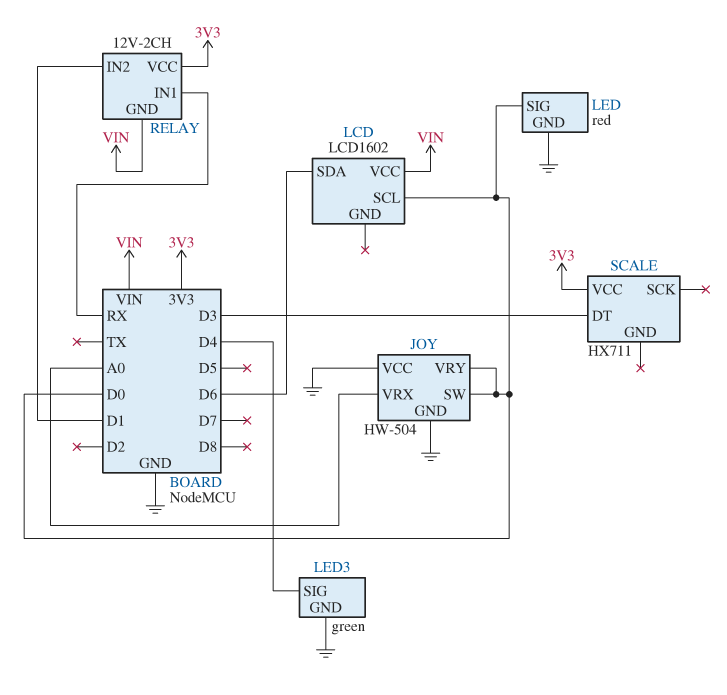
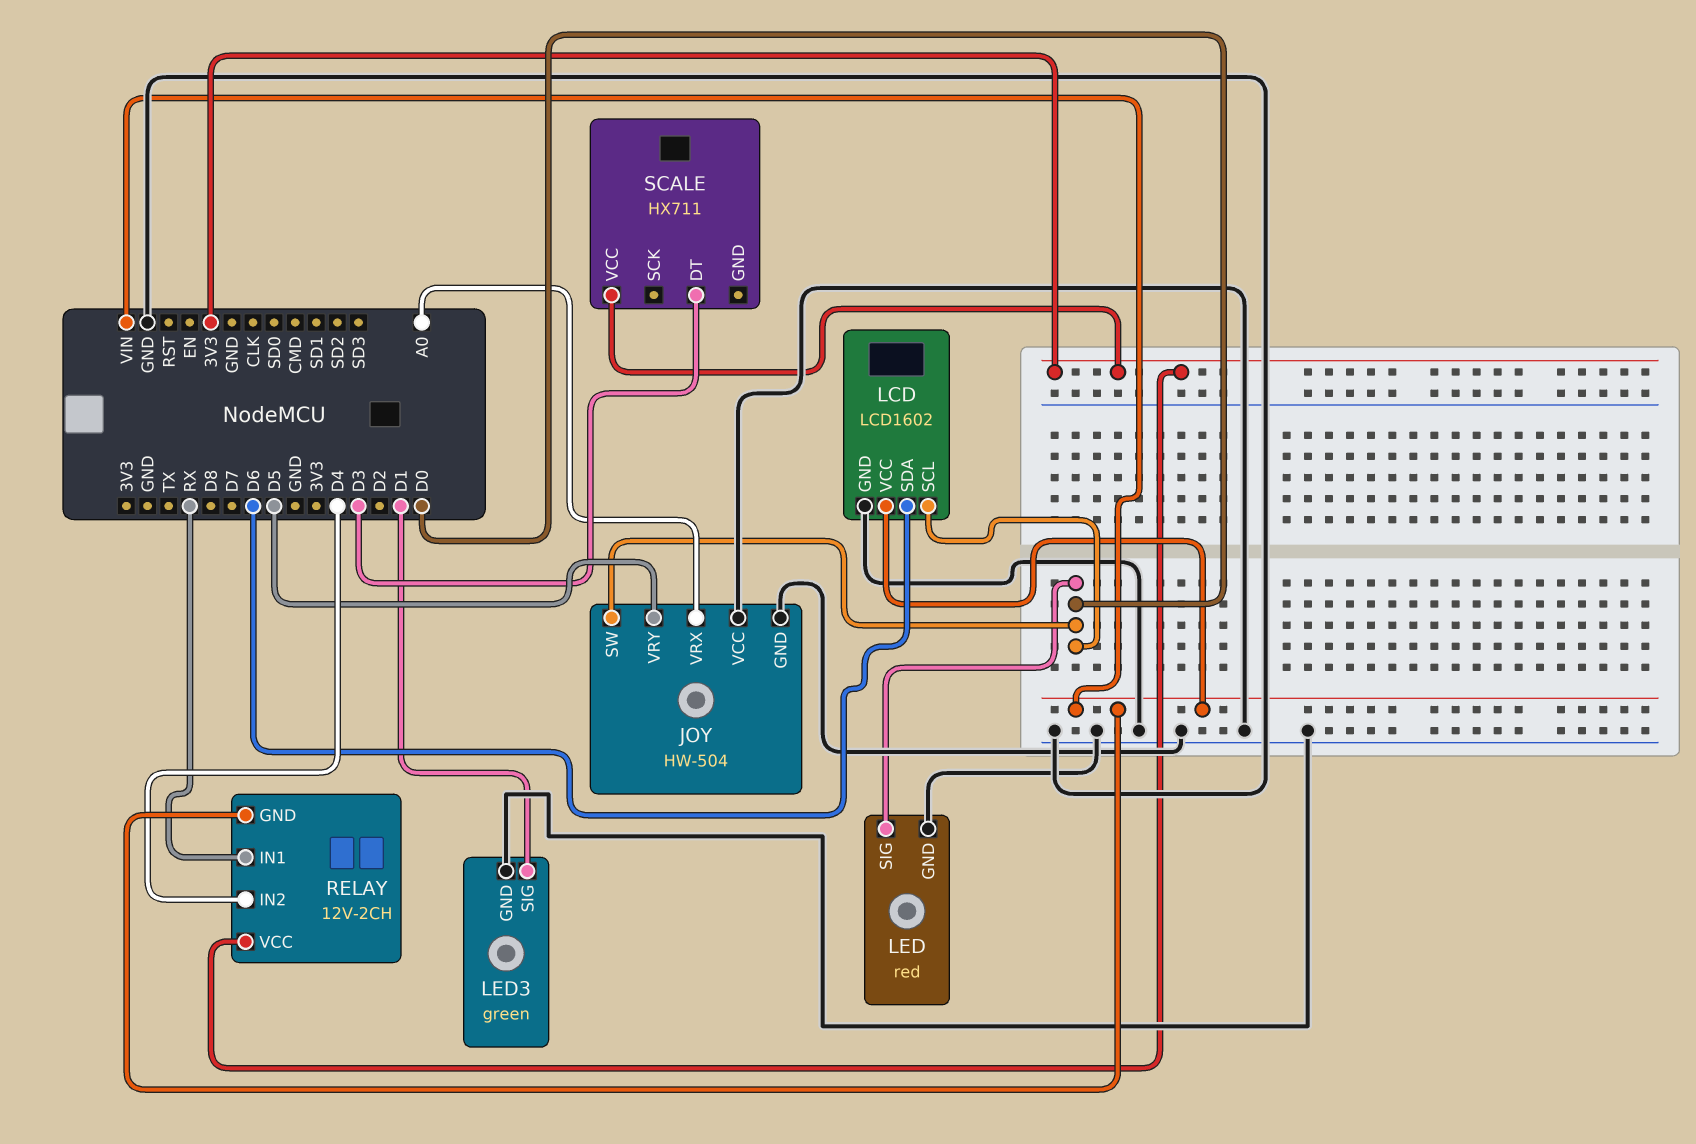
JOY pin VRY: D0 -> D5
LCD pin GND: none -> GND
LED3 pin SIG: D4 -> D1
RELAY pin IN2: D1 -> D4

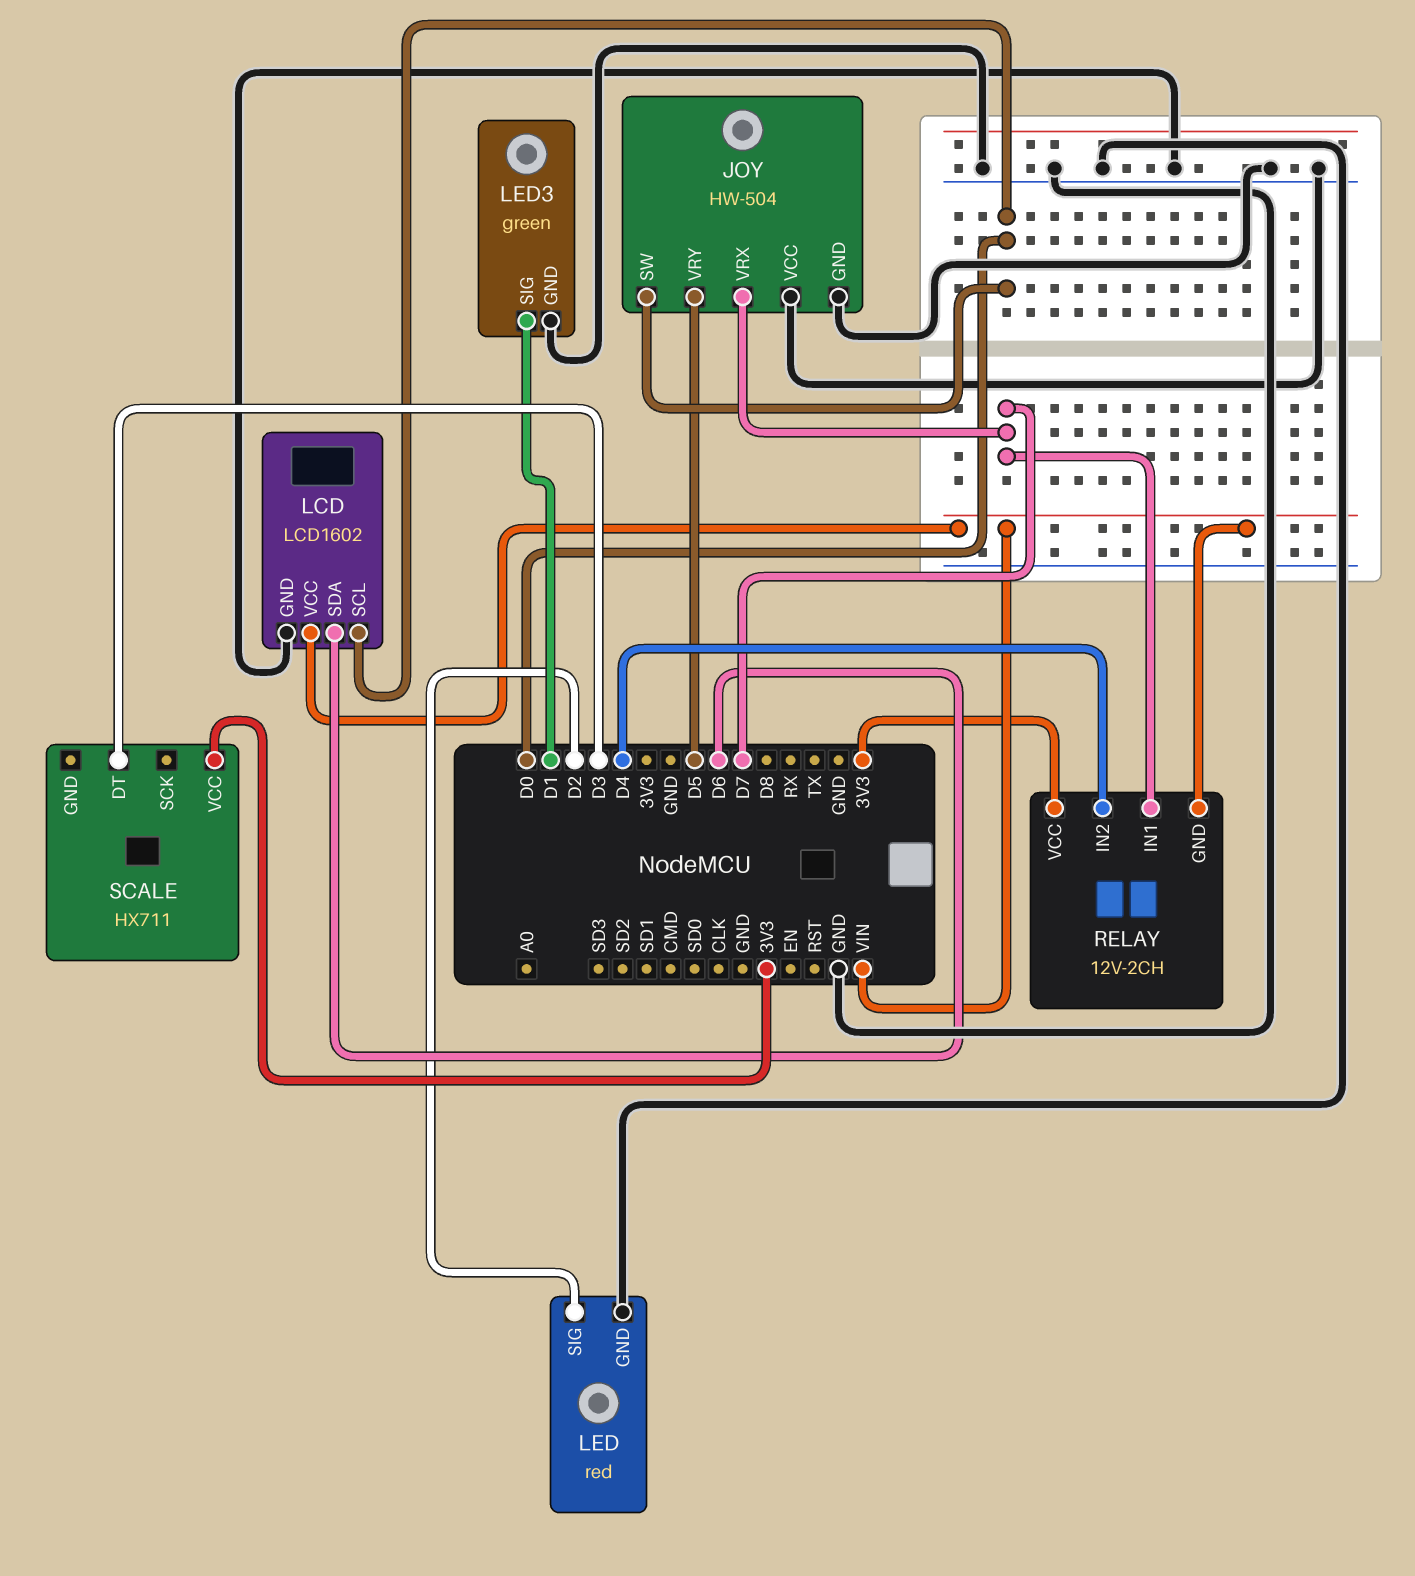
JOY pin VRX: A0 -> D7
LED pin SIG: D0 -> D2
RELAY pin IN1: RX -> D7

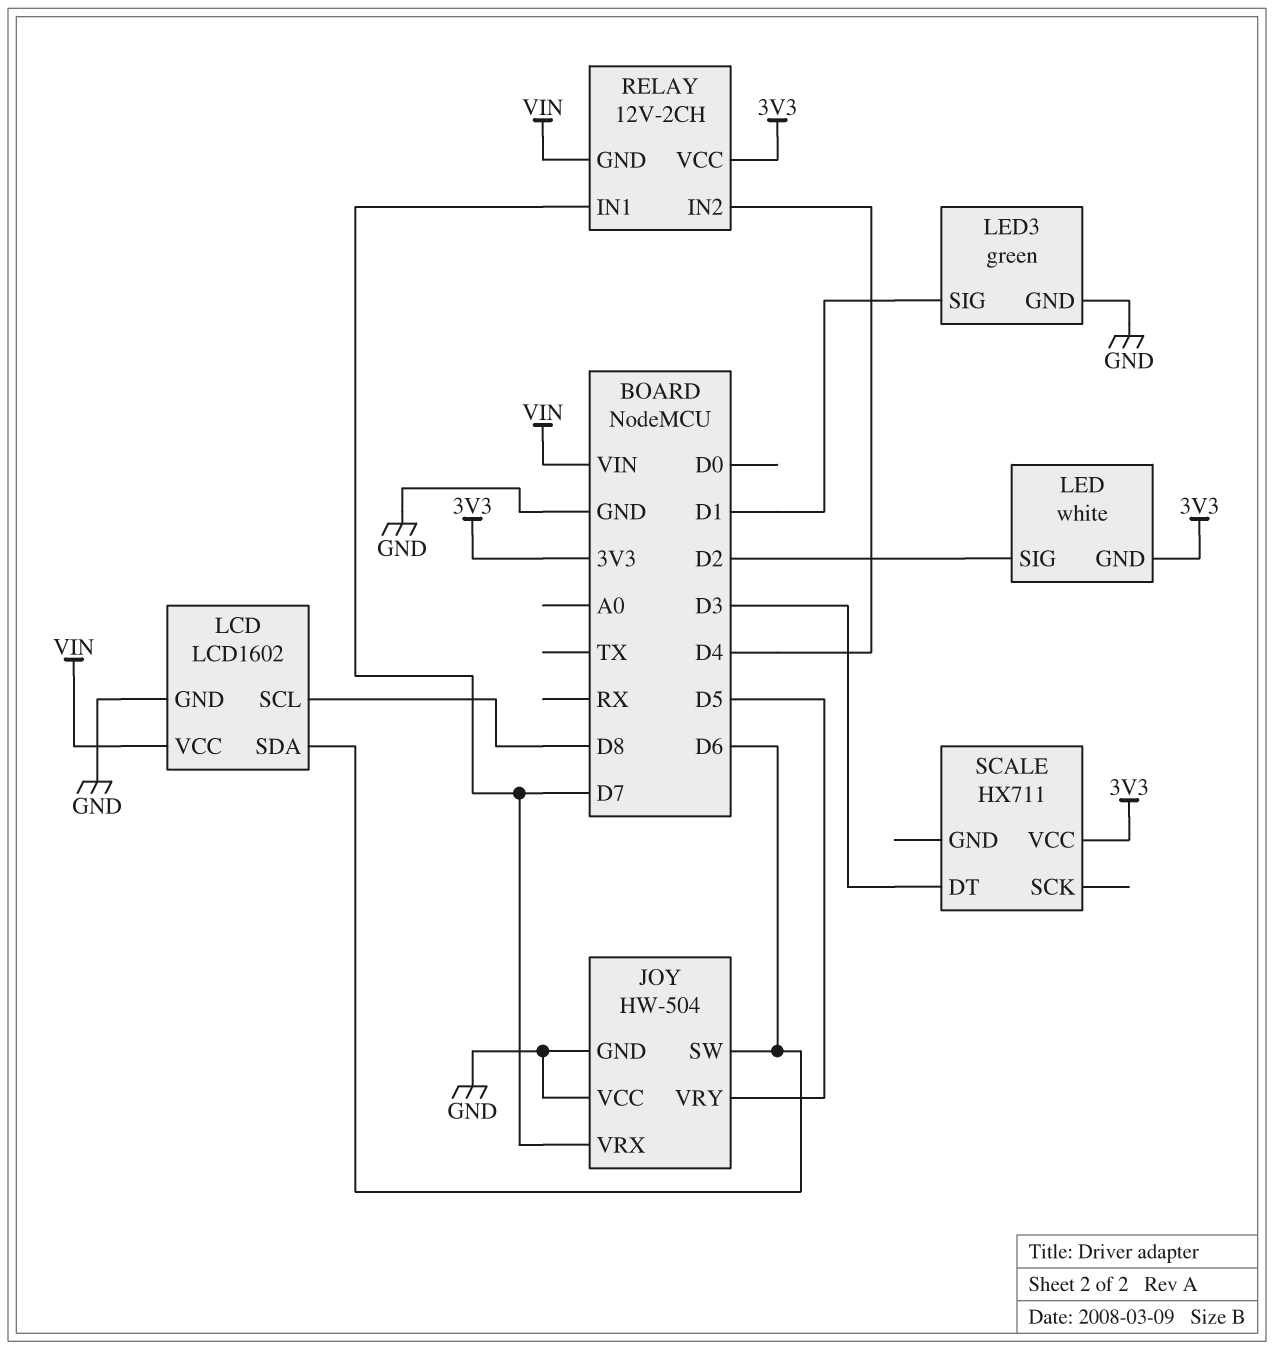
JOY pin SW: D0 -> D6
LCD pin SCL: D0 -> D8
LED: red -> white
LED pin GND: GND -> 3V3

